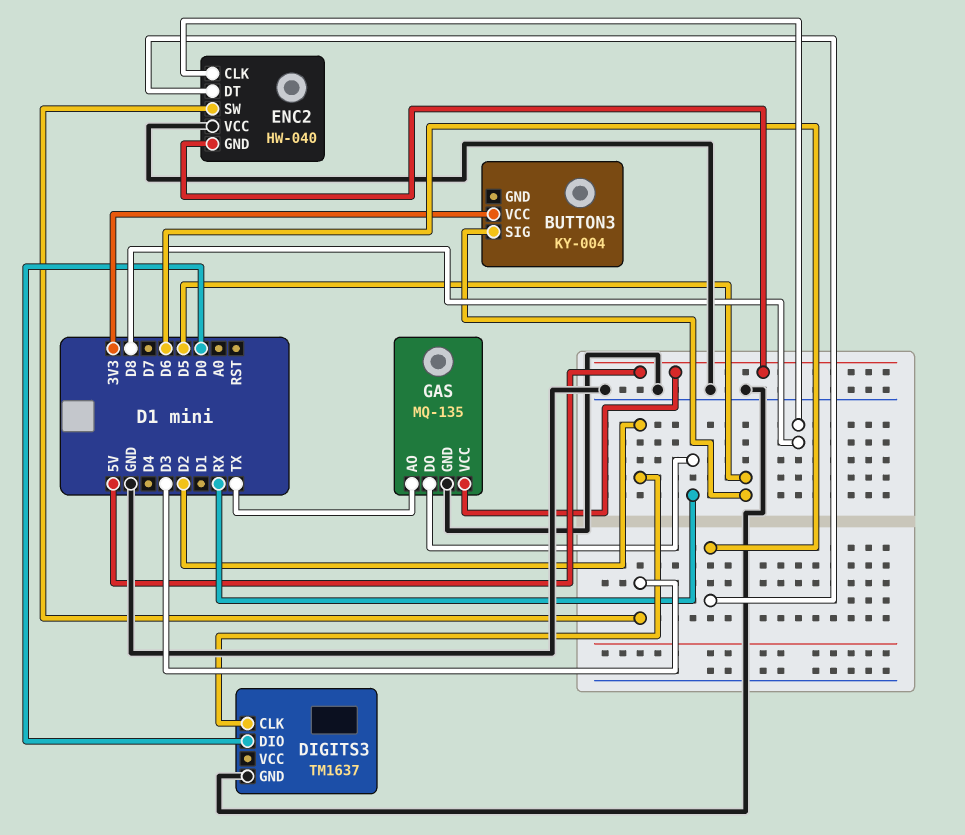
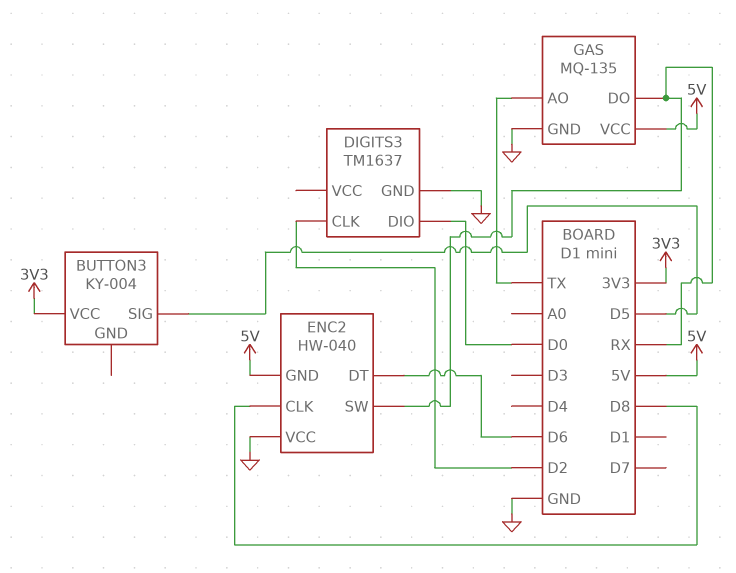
ENC2 pin SW: D3 -> RX

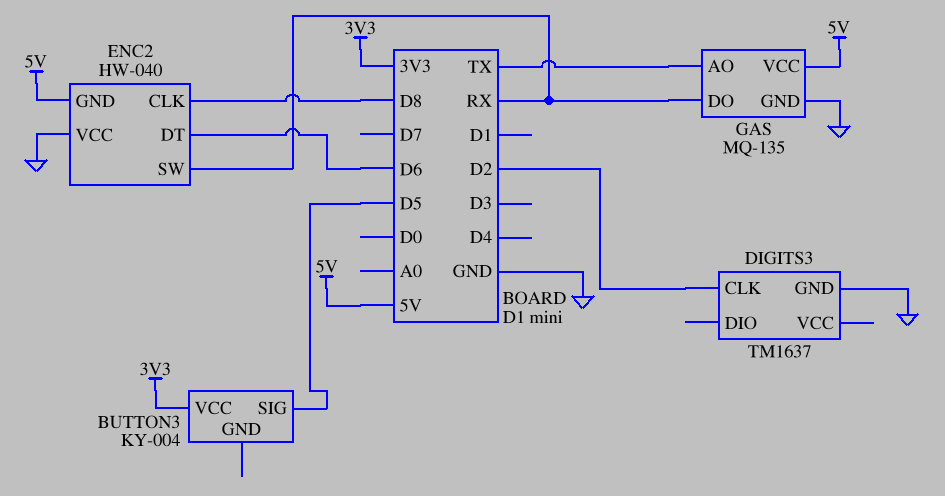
DIGITS3 pin DIO: D0 -> none

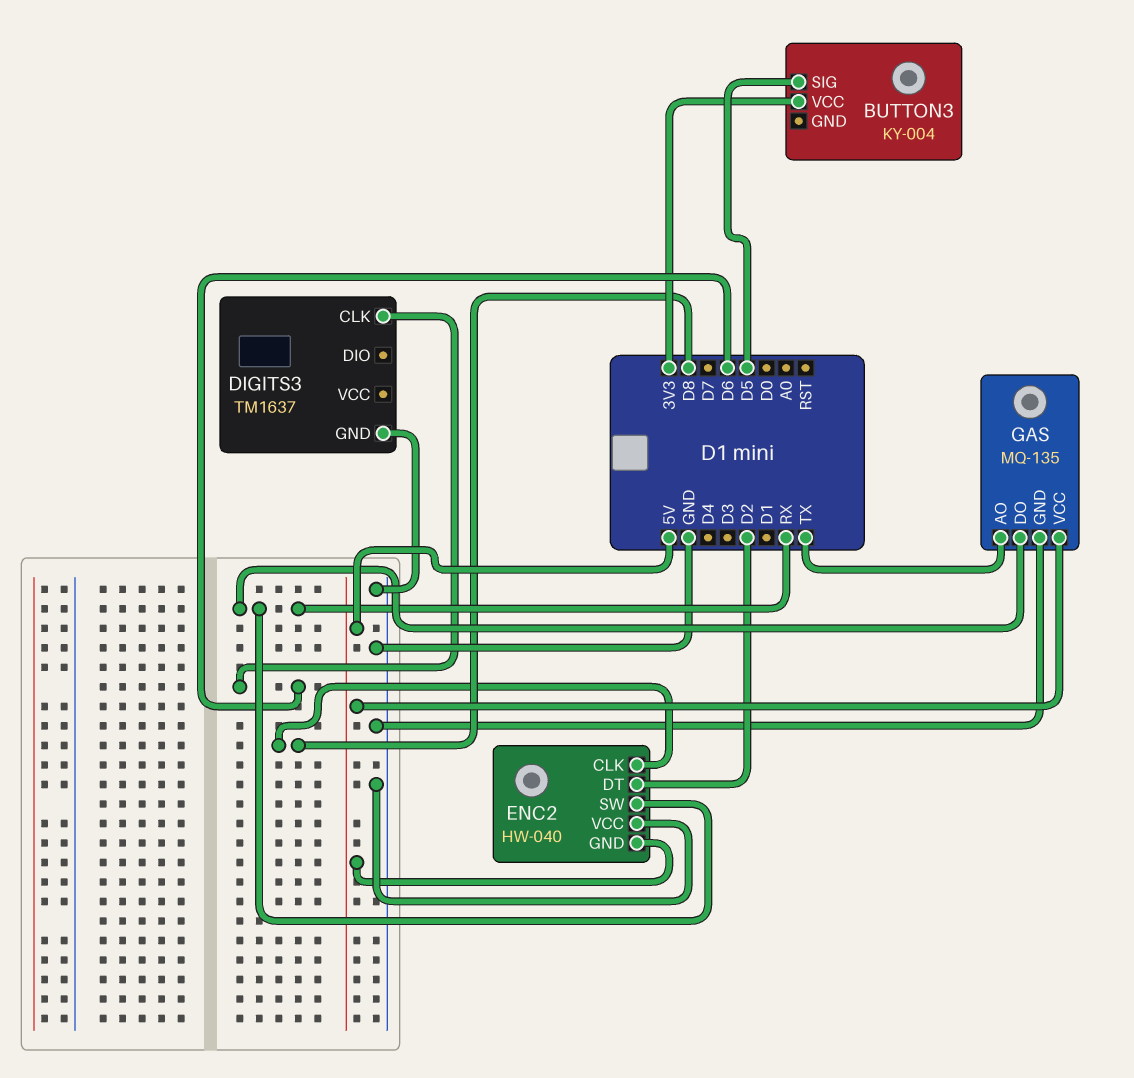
DIGITS3 pin CLK: D2 -> D6
ENC2 pin DT: D6 -> D2

